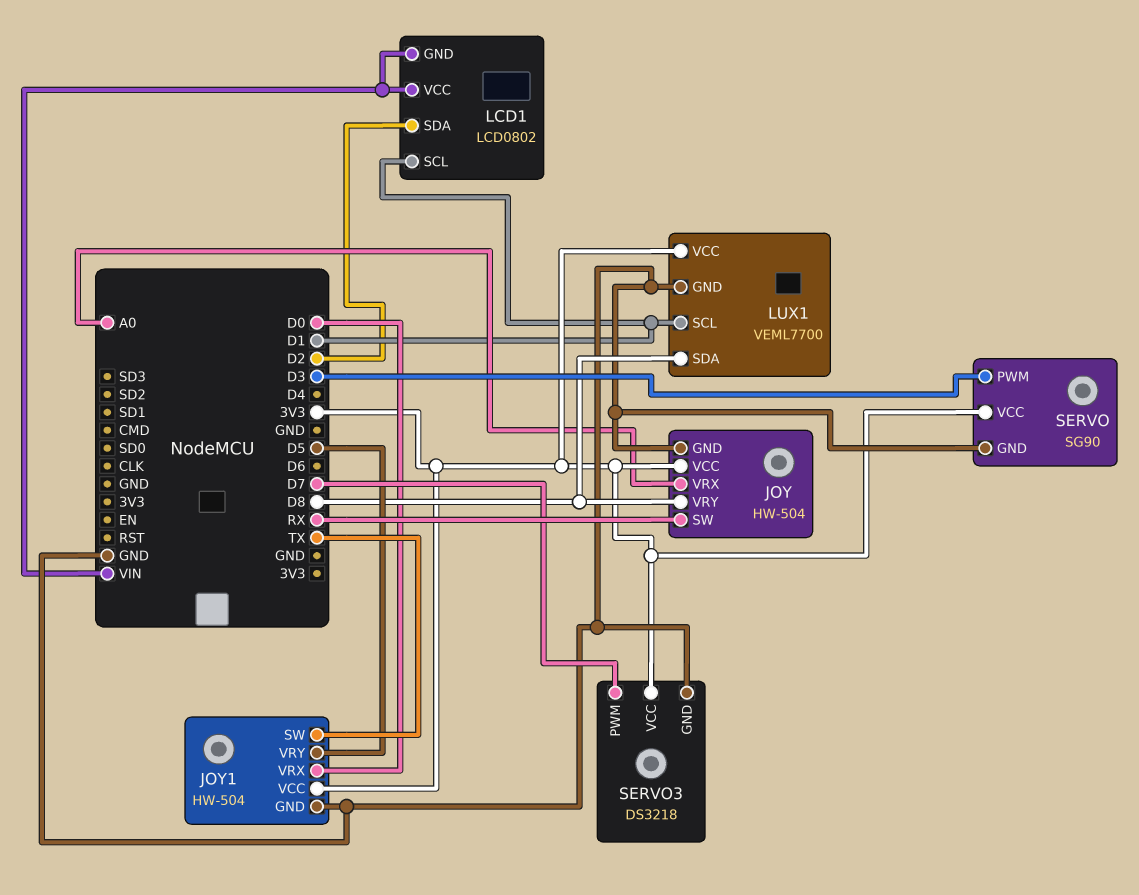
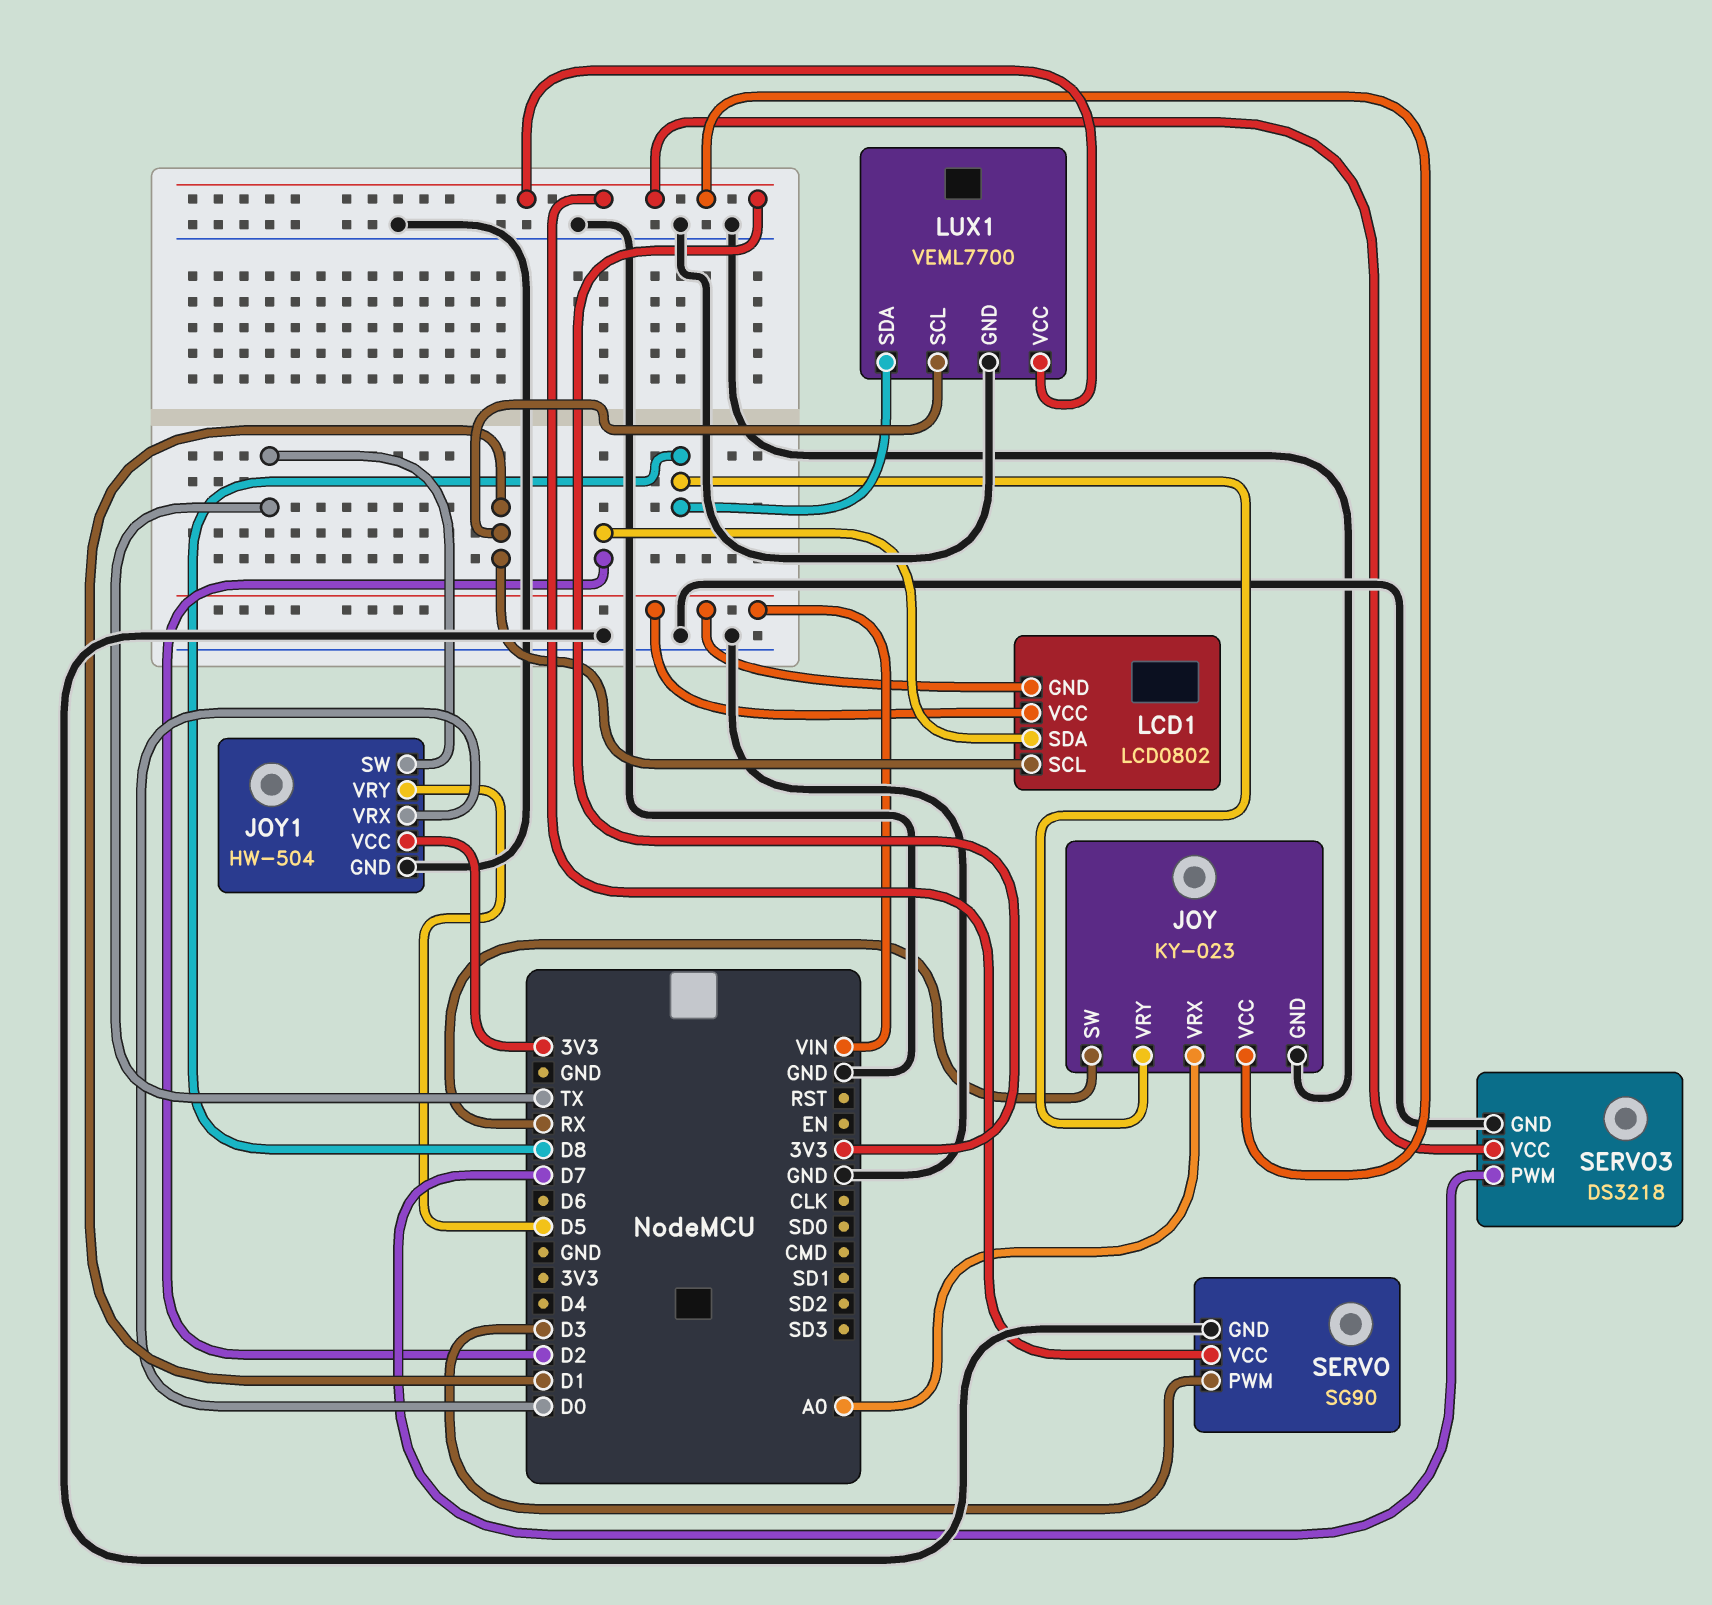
JOY: HW-504 -> KY-023

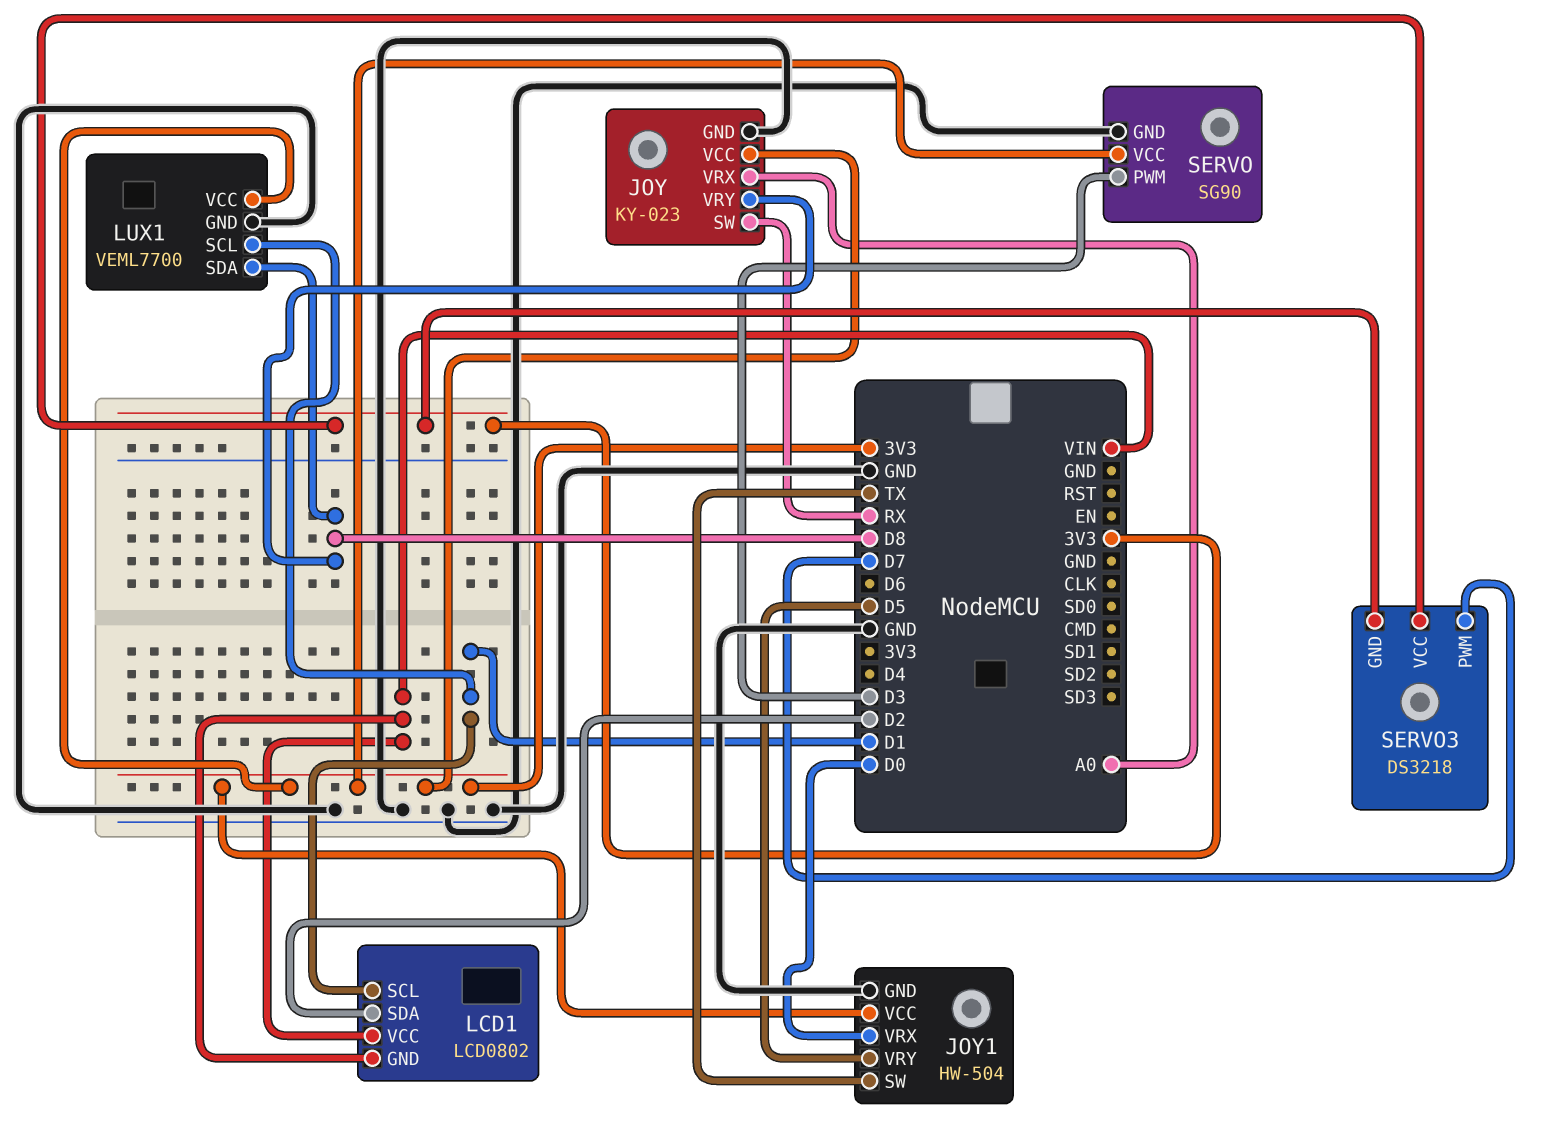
SERVO3 pin GND: GND -> 3V3

